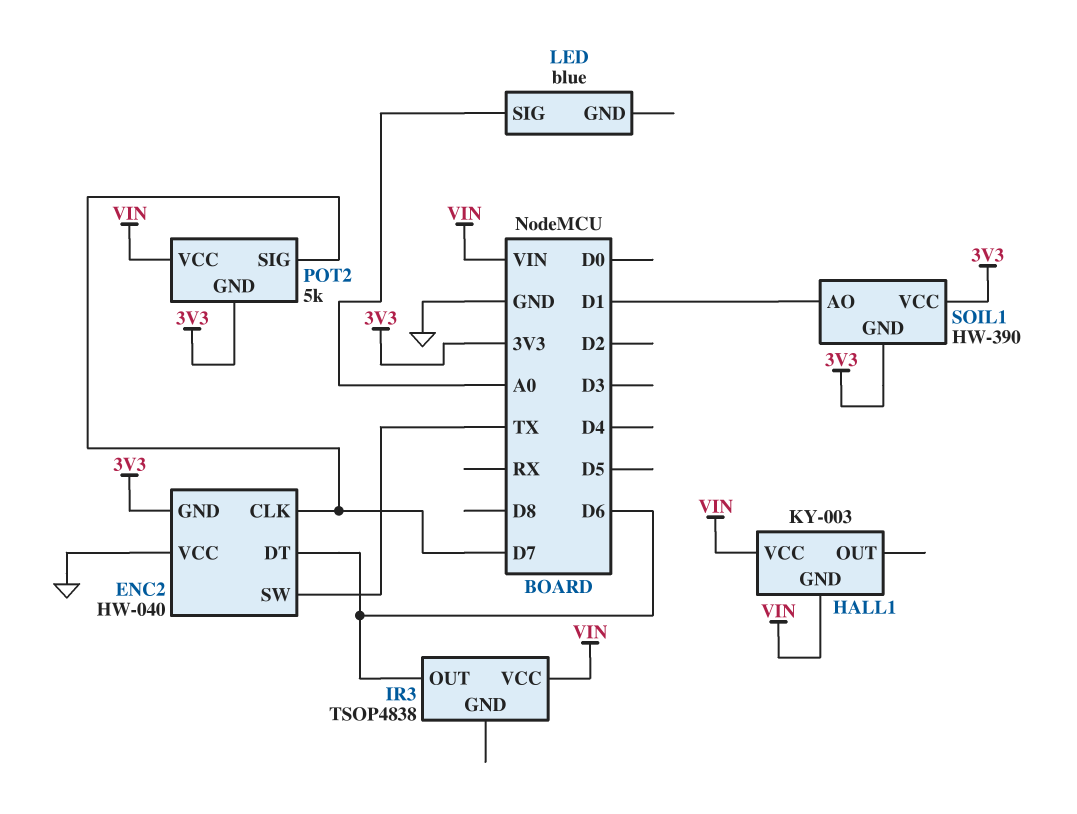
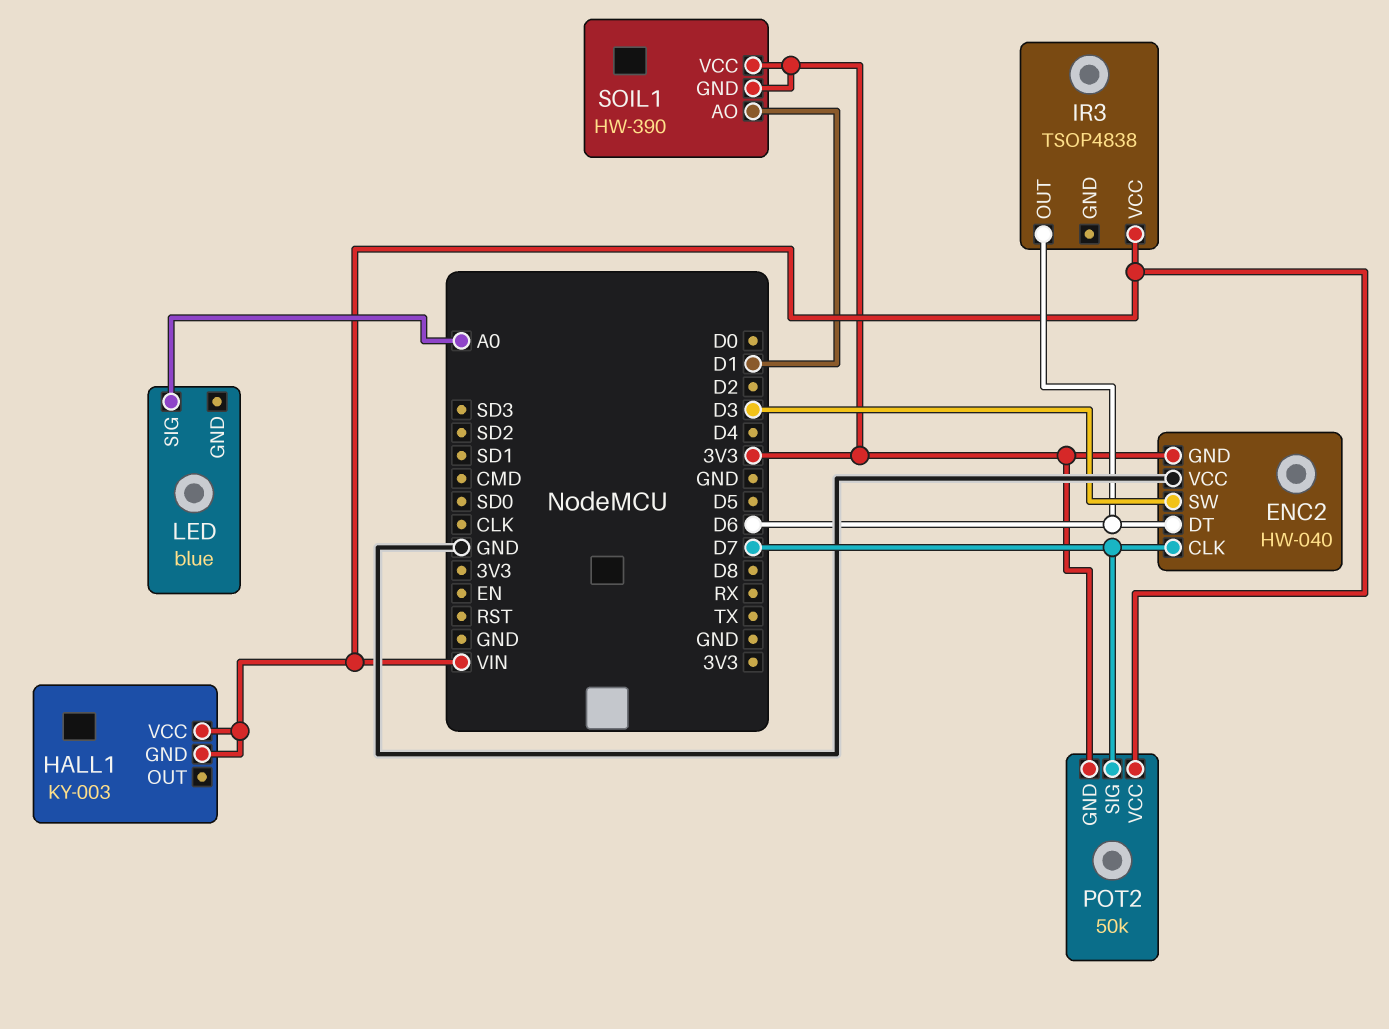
ENC2 pin SW: TX -> D3
POT2: 5k -> 50k

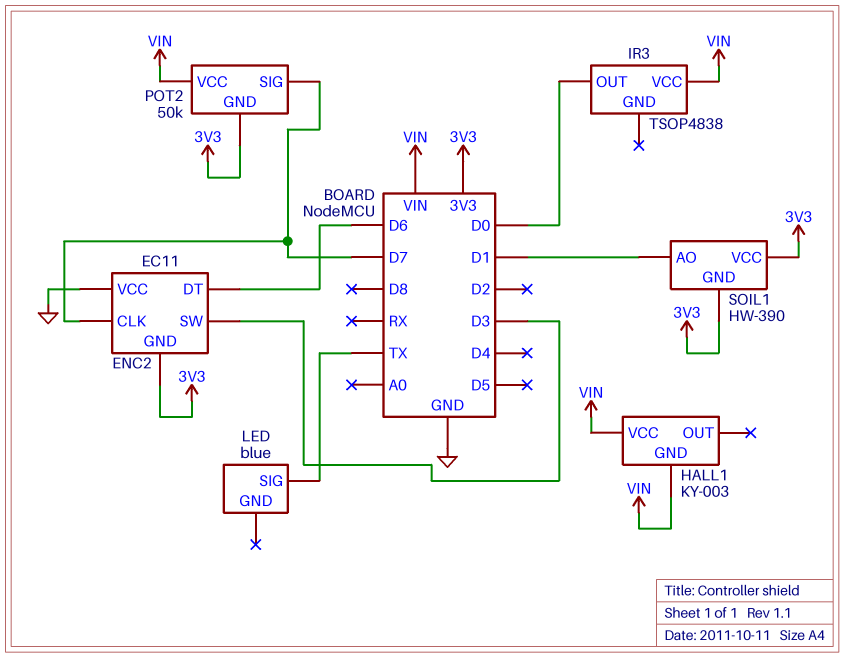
ENC2: HW-040 -> EC11
IR3 pin OUT: D6 -> D0
LED pin SIG: A0 -> TX

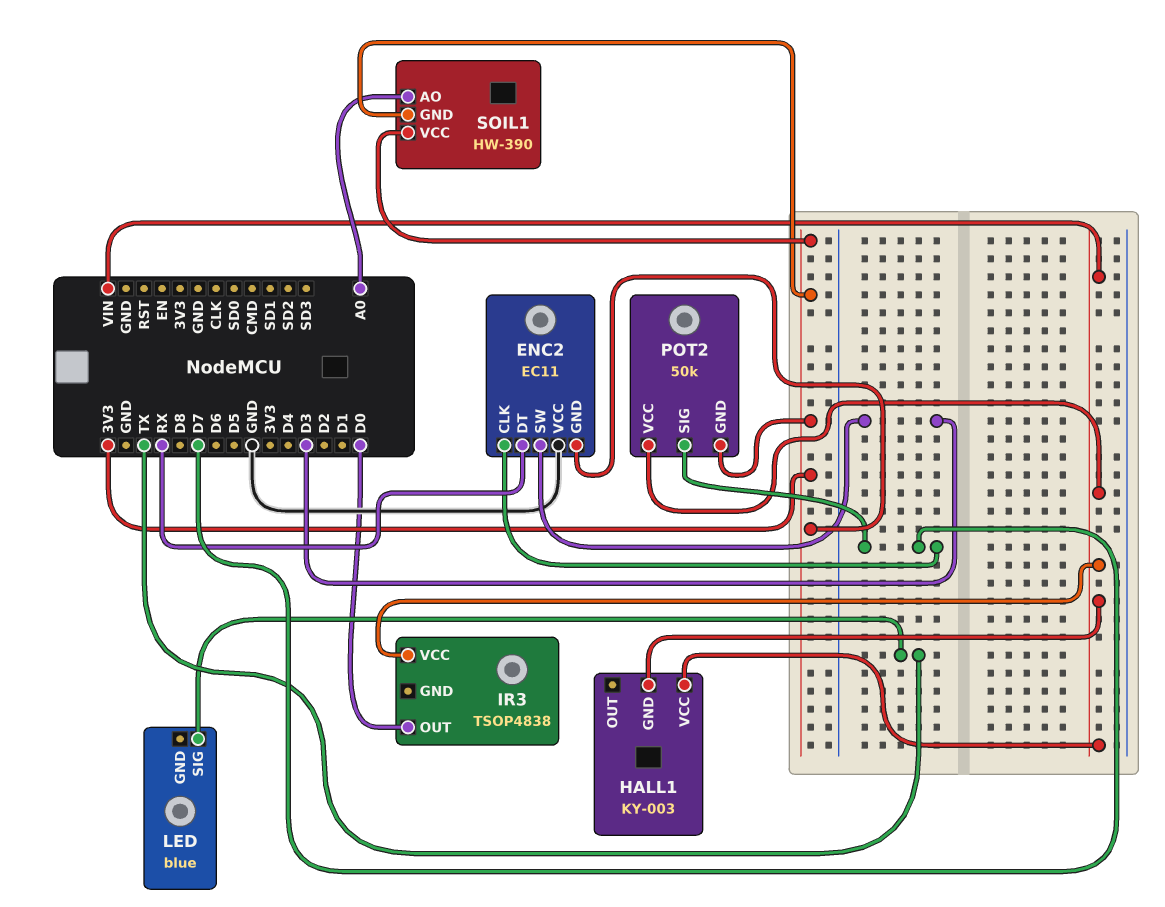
ENC2 pin DT: D6 -> RX
SOIL1 pin AO: D1 -> A0

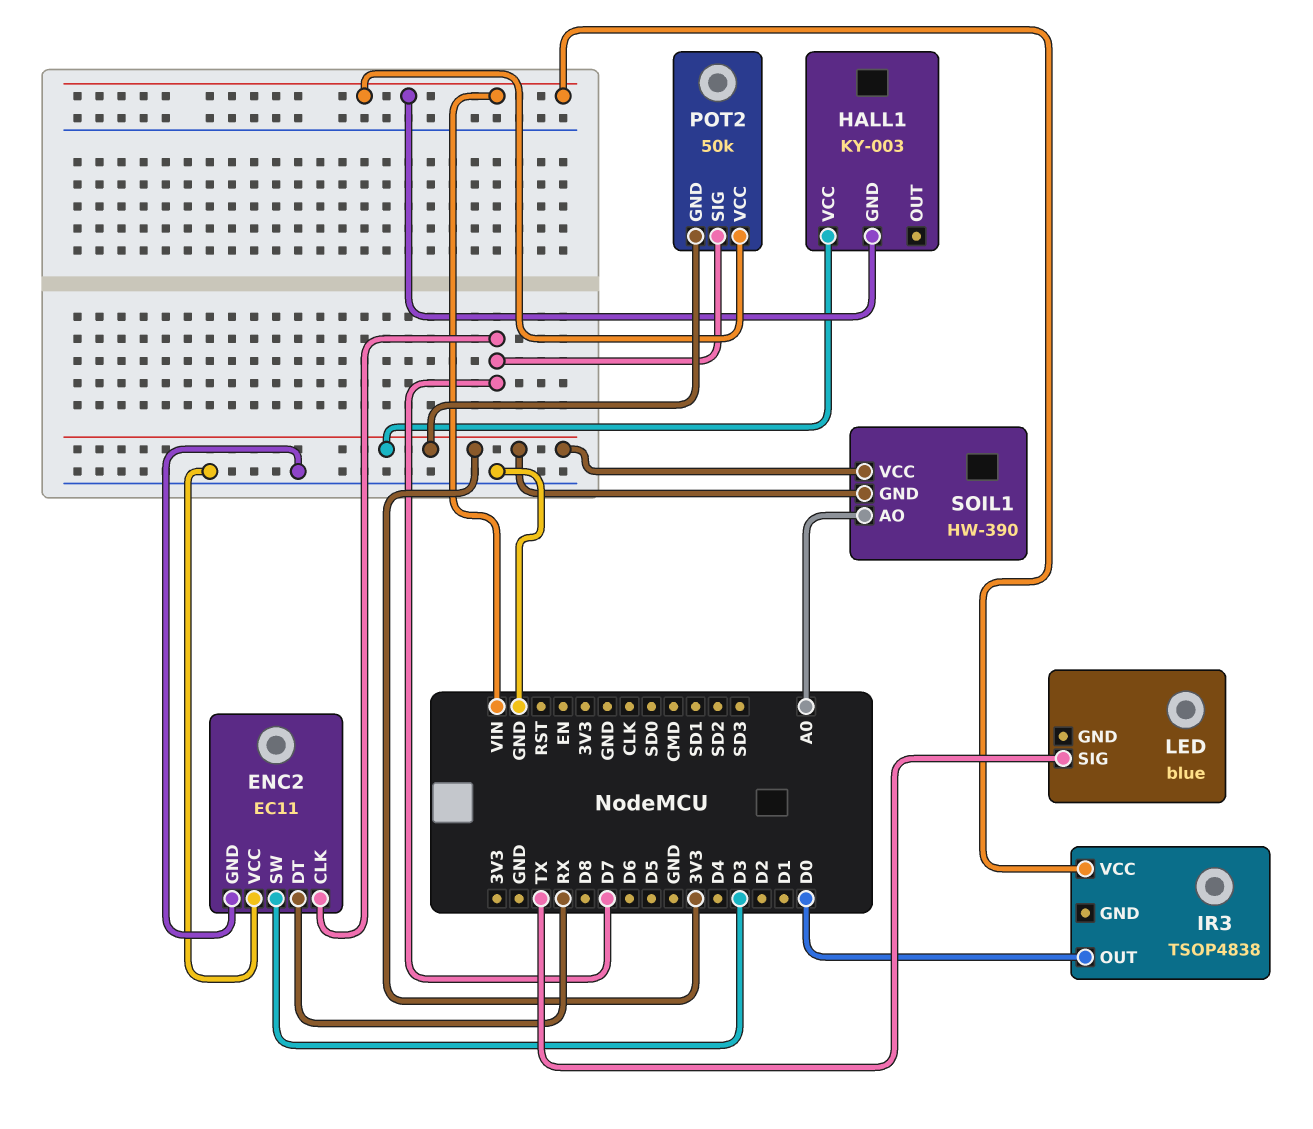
ENC2 pin GND: 3V3 -> GND
HALL1 pin VCC: VIN -> 3V3

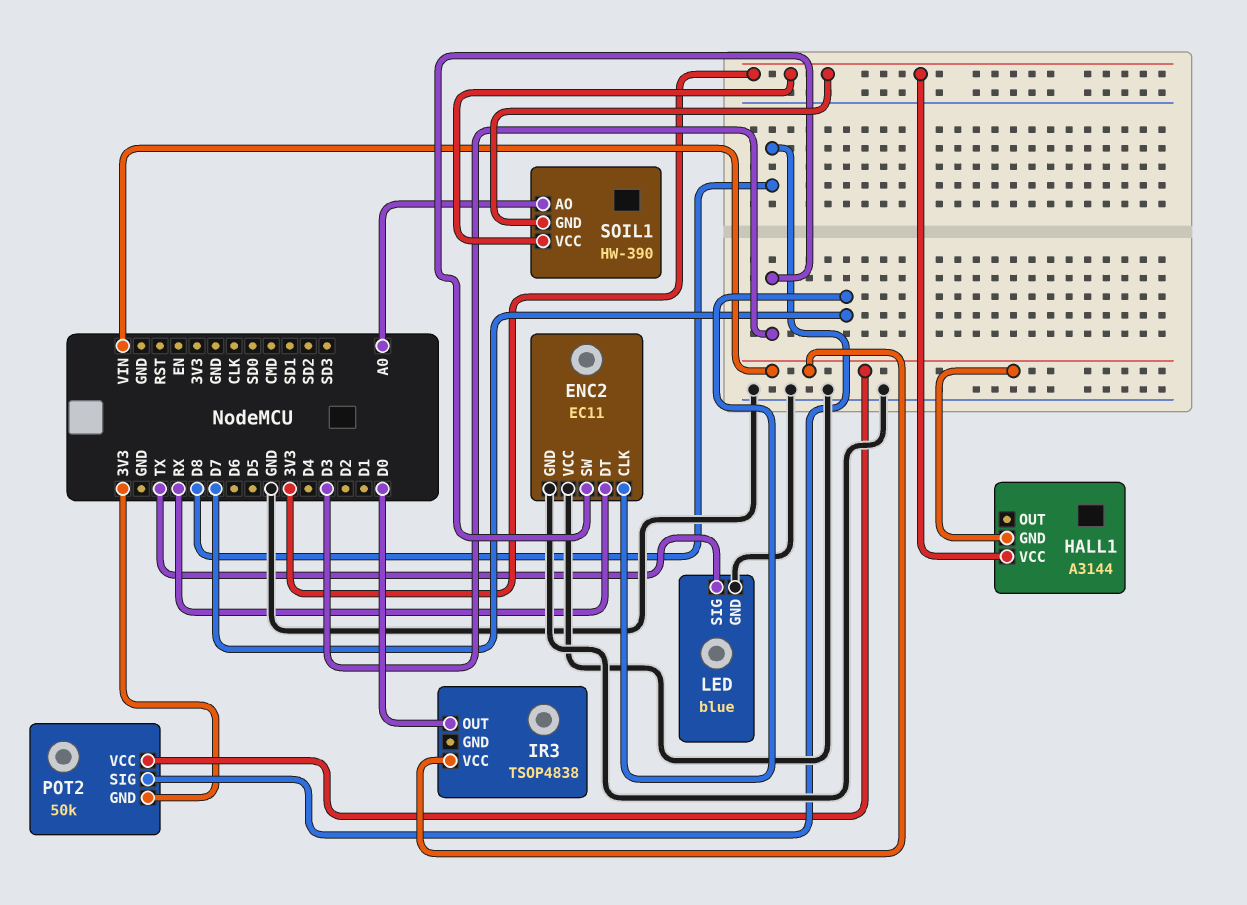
HALL1: KY-003 -> A3144
LED pin GND: none -> GND
POT2 pin SIG: D7 -> D8

